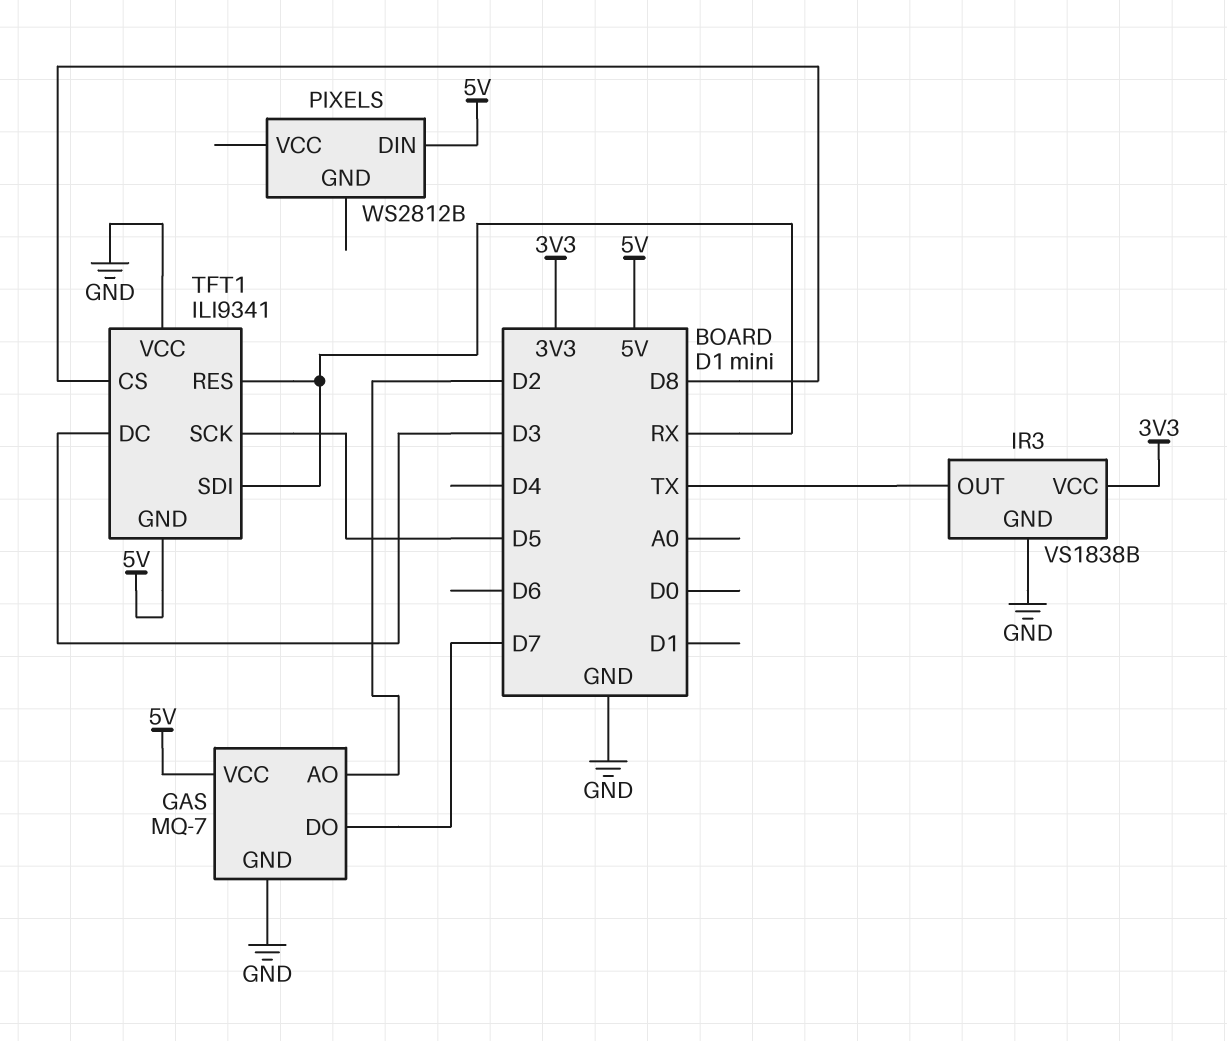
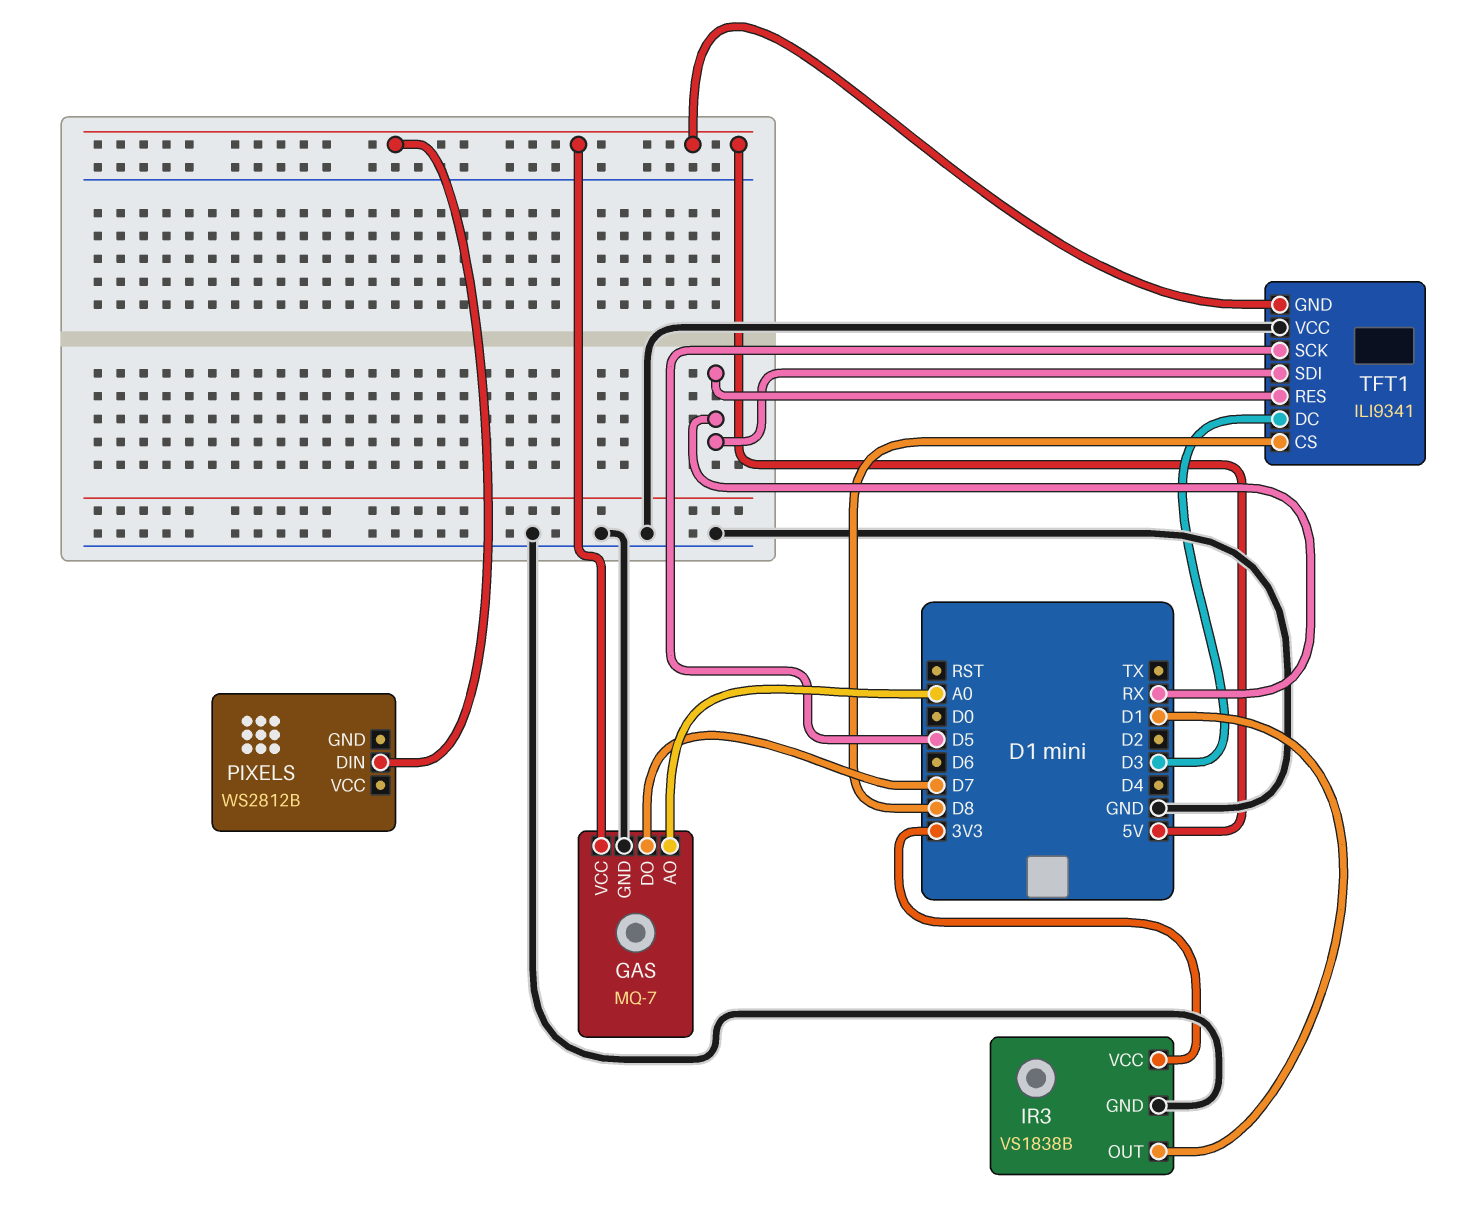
GAS pin AO: D2 -> A0
IR3 pin OUT: TX -> D1

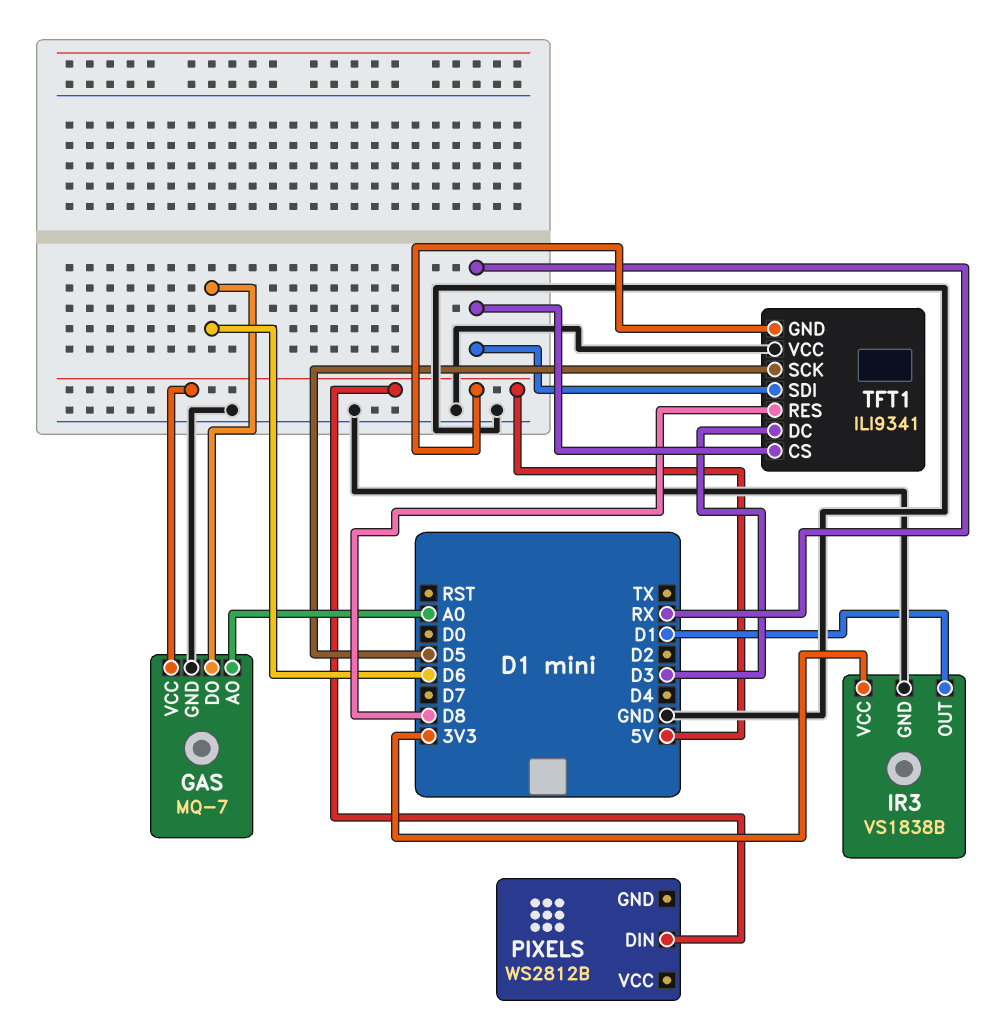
GAS pin DO: D7 -> D6
TFT1 pin CS: D8 -> RX
TFT1 pin RES: RX -> D8

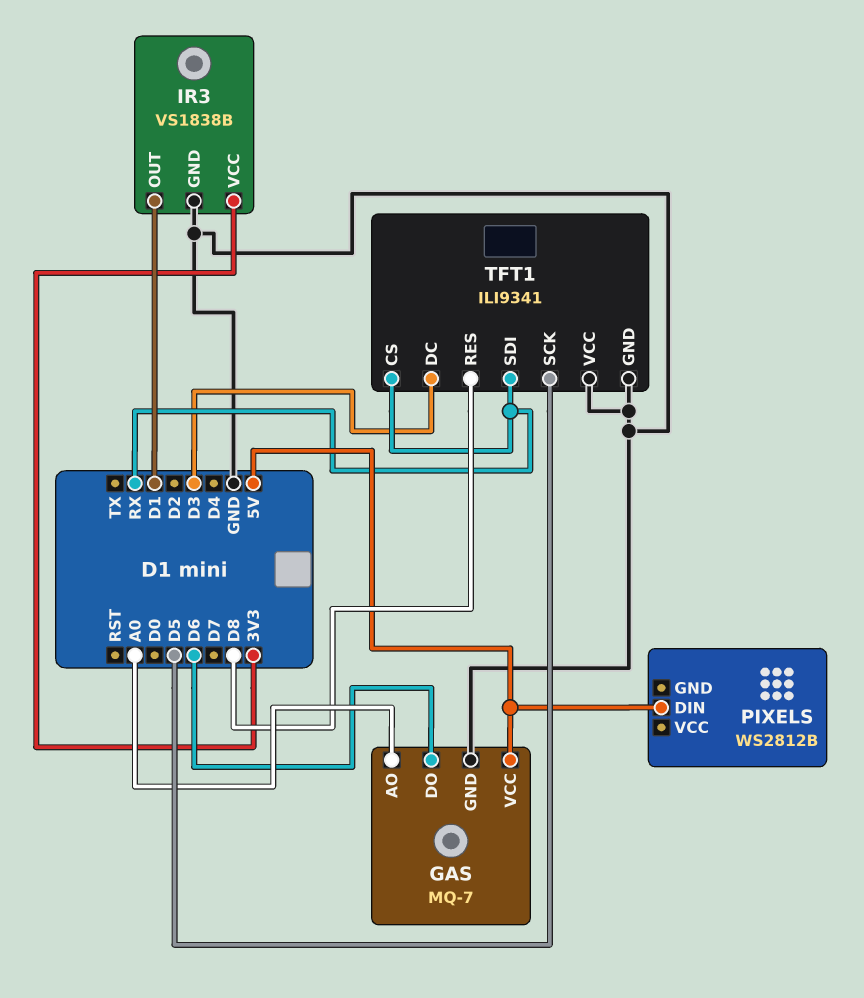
TFT1 pin GND: 5V -> GND

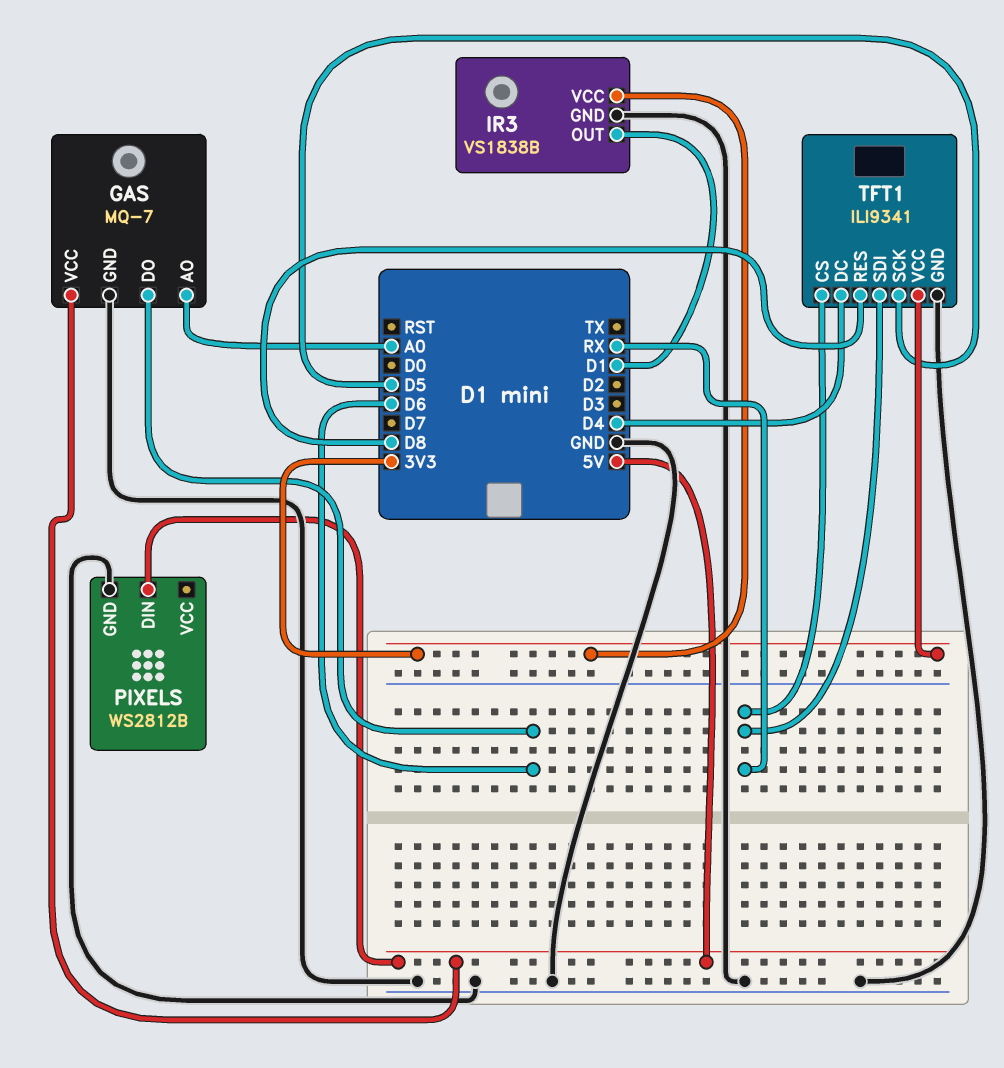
PIXELS pin GND: none -> GND
TFT1 pin DC: D3 -> D4
TFT1 pin VCC: GND -> 3V3

